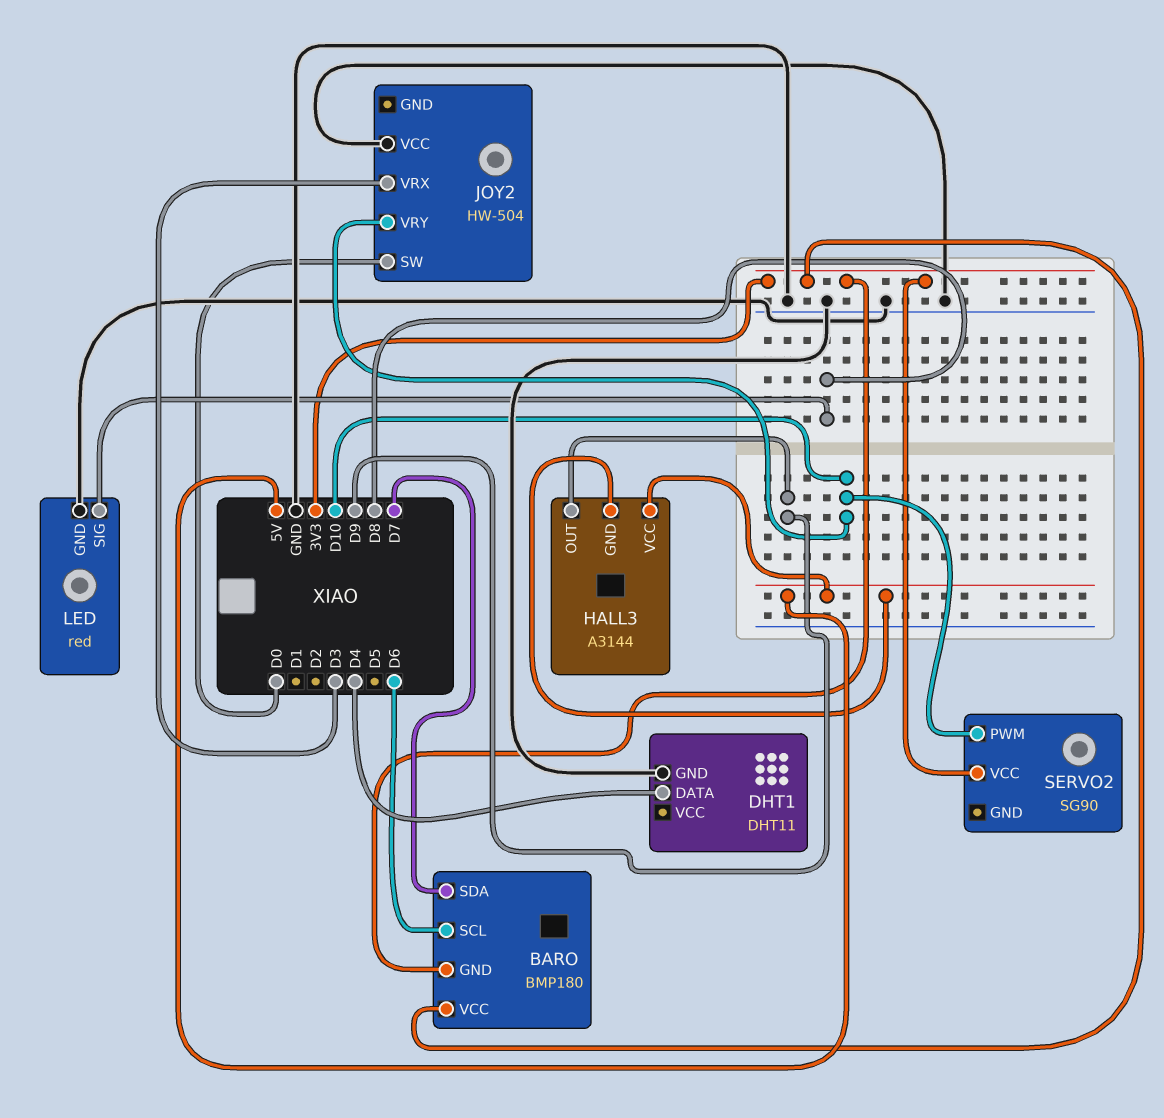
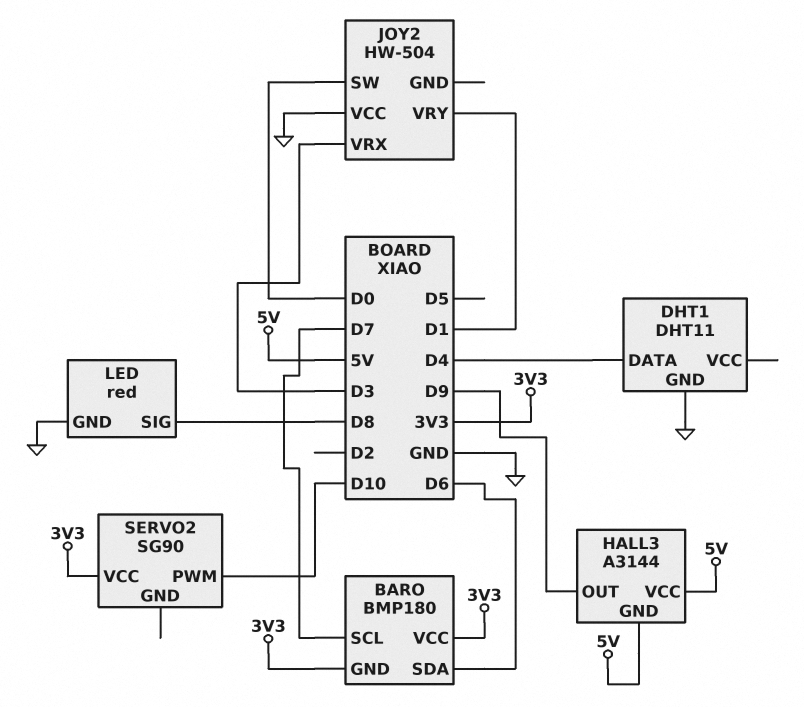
BARO pin SCL: D6 -> D7
BARO pin SDA: D7 -> D6
JOY2 pin VRY: D10 -> D1

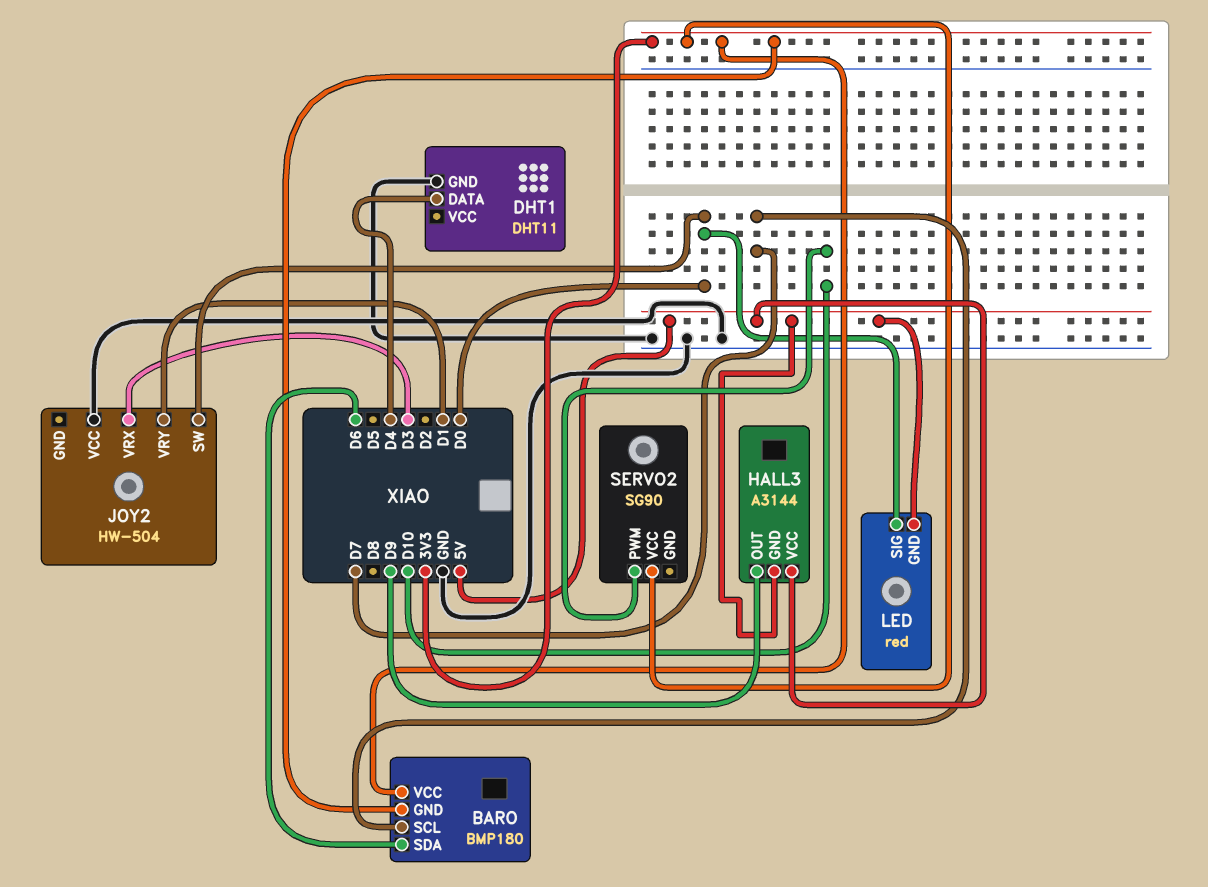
LED pin GND: GND -> 5V
LED pin SIG: D8 -> D0

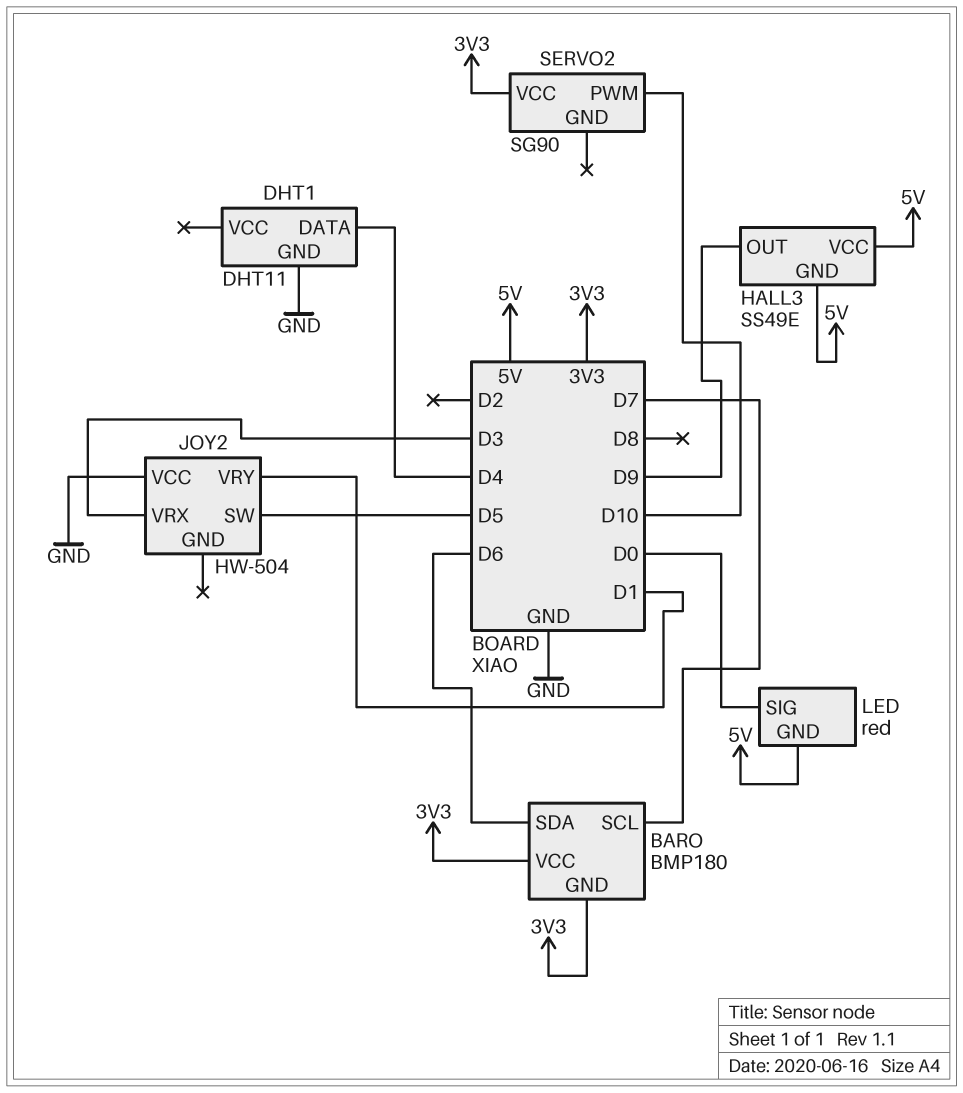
HALL3: A3144 -> SS49E
JOY2 pin SW: D0 -> D5

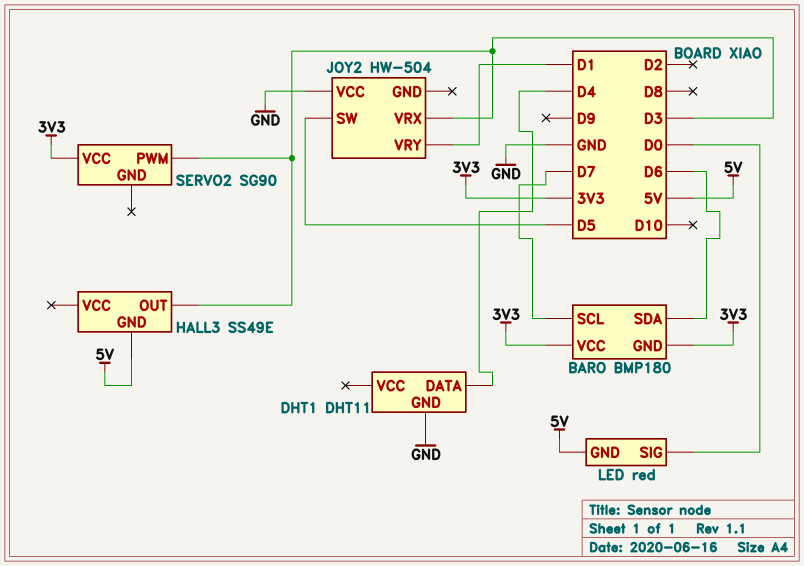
HALL3 pin OUT: D9 -> D3
HALL3 pin VCC: 5V -> none
SERVO2 pin PWM: D10 -> D3

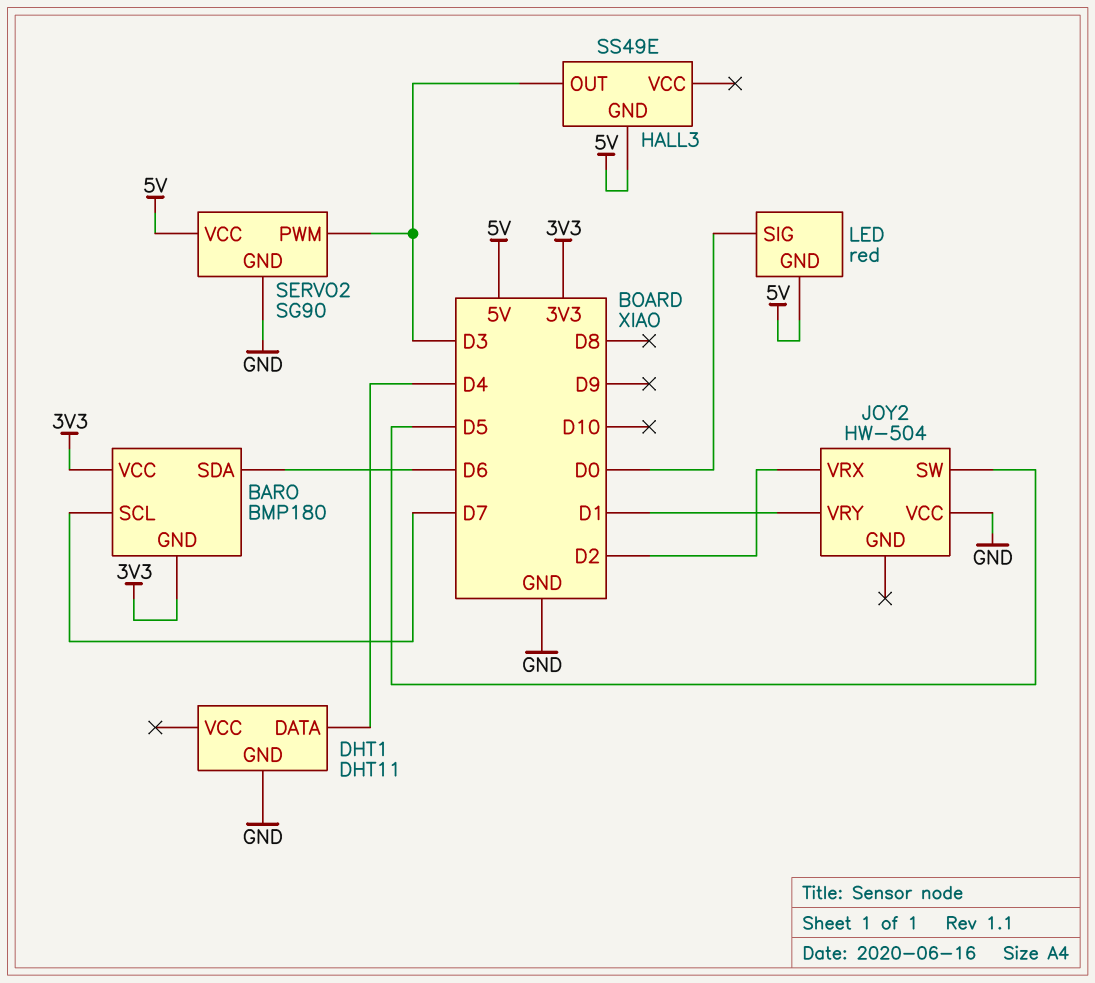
JOY2 pin VRX: D3 -> D2
SERVO2 pin GND: none -> GND
SERVO2 pin VCC: 3V3 -> 5V

